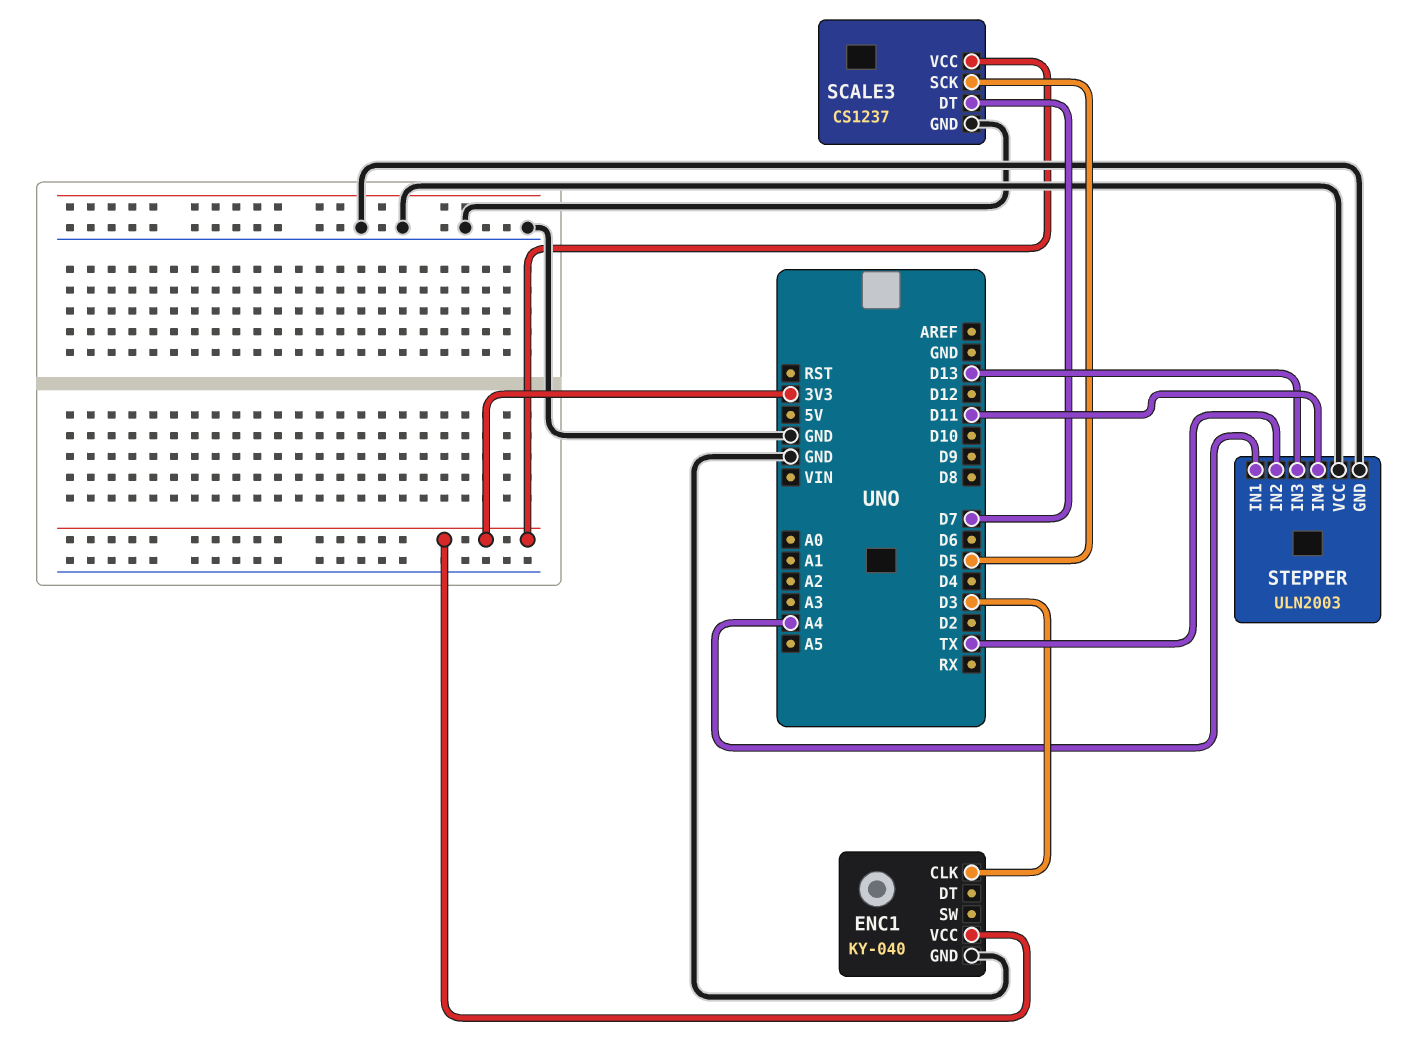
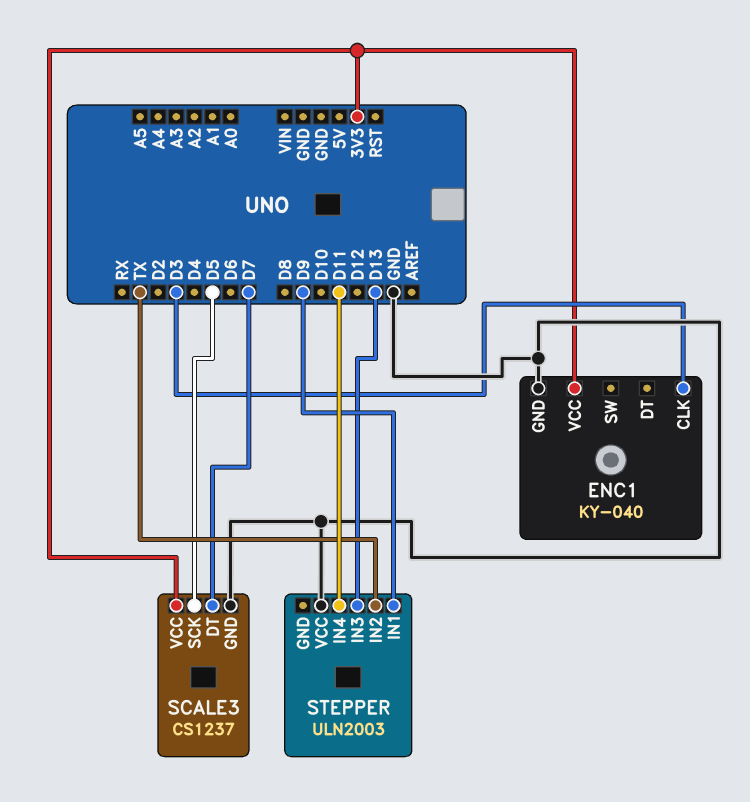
STEPPER pin GND: GND -> none
STEPPER pin IN1: A4 -> D9

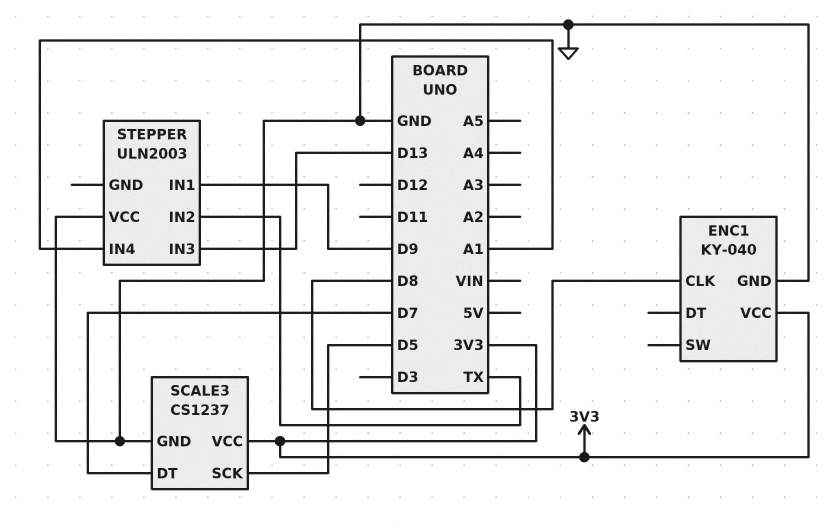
ENC1 pin CLK: D3 -> D8
STEPPER pin IN4: D11 -> A1

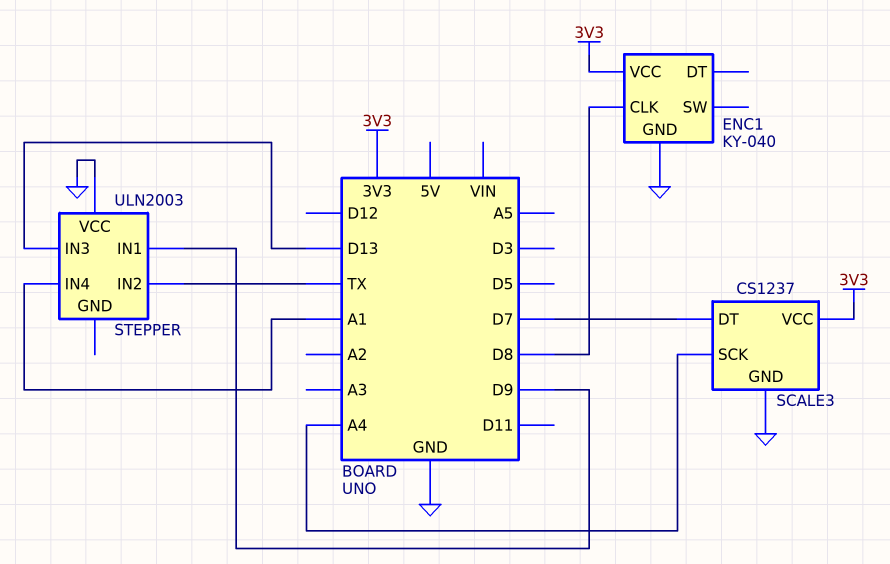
SCALE3 pin SCK: D5 -> A4

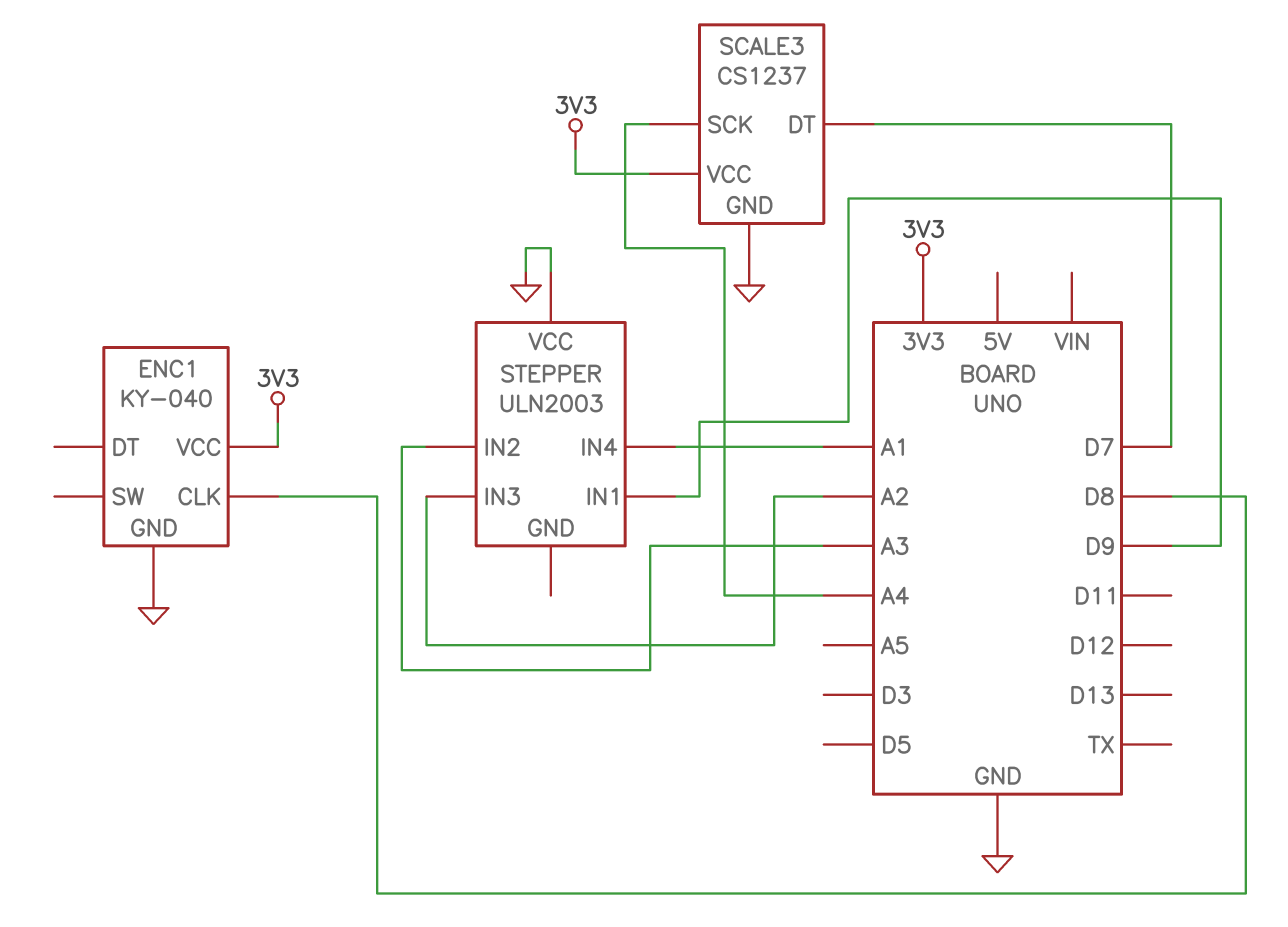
STEPPER pin IN2: TX -> A3
STEPPER pin IN3: D13 -> A2

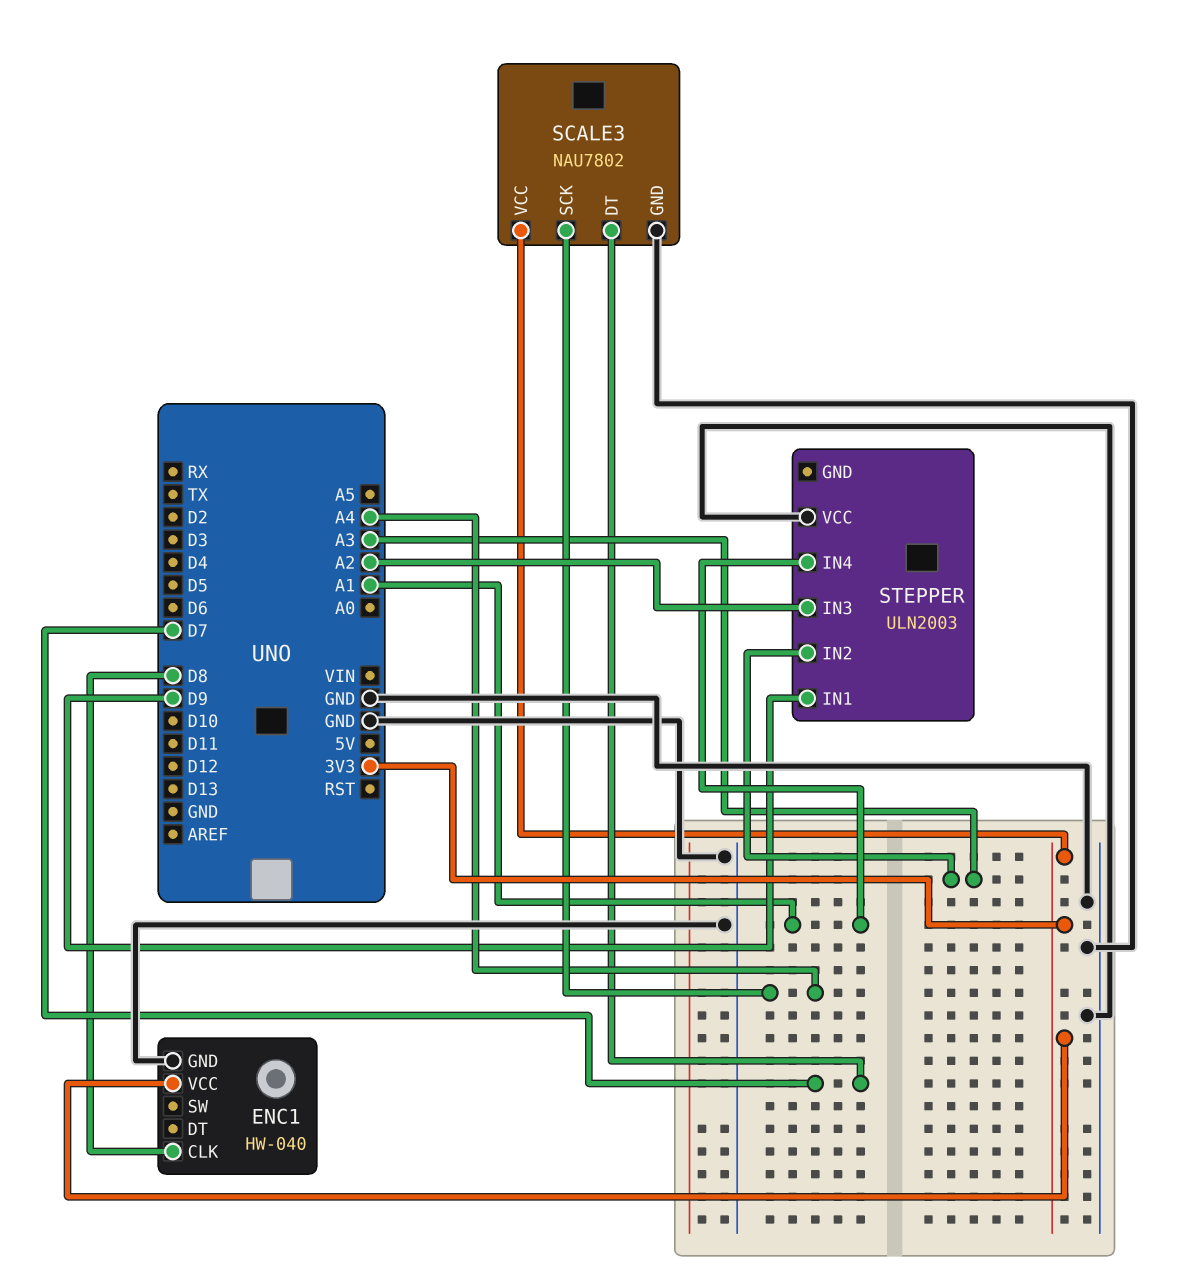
ENC1: KY-040 -> HW-040
SCALE3: CS1237 -> NAU7802

